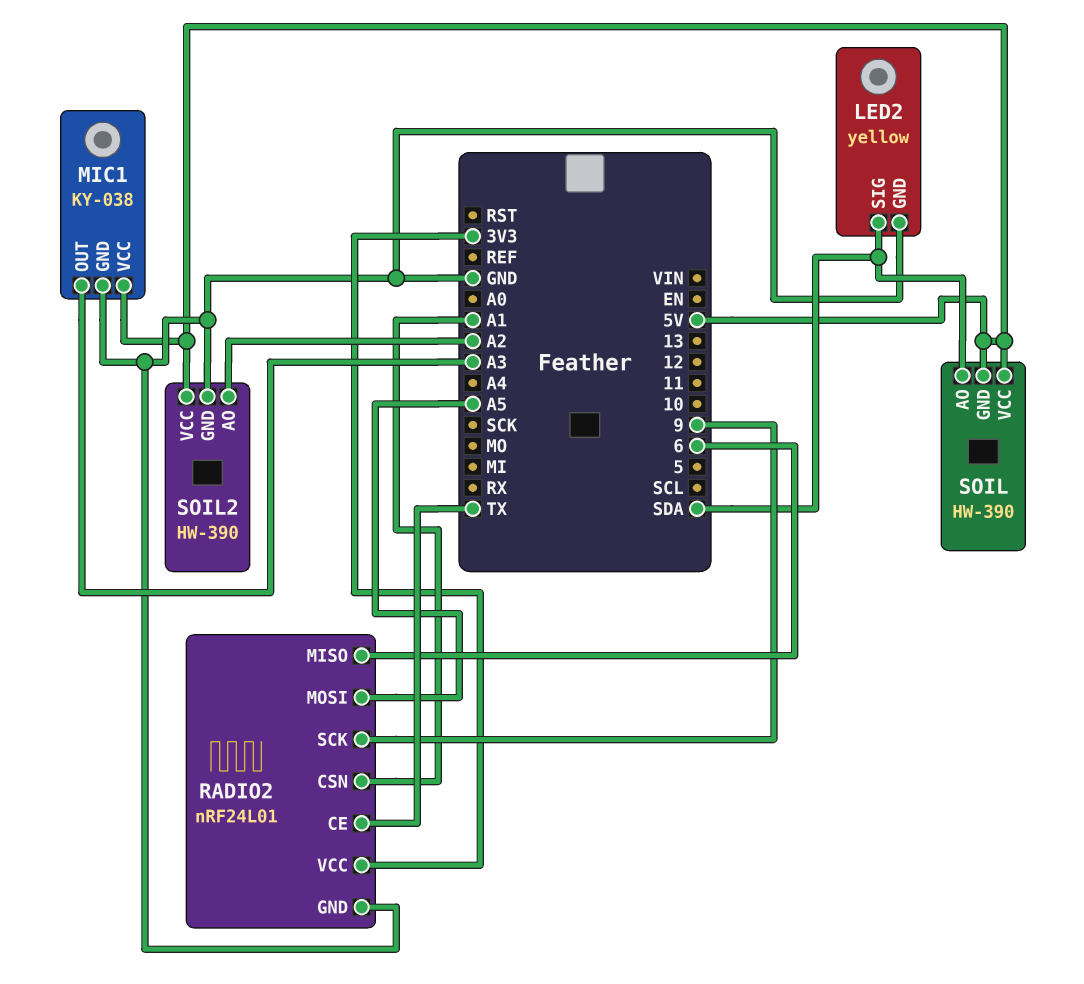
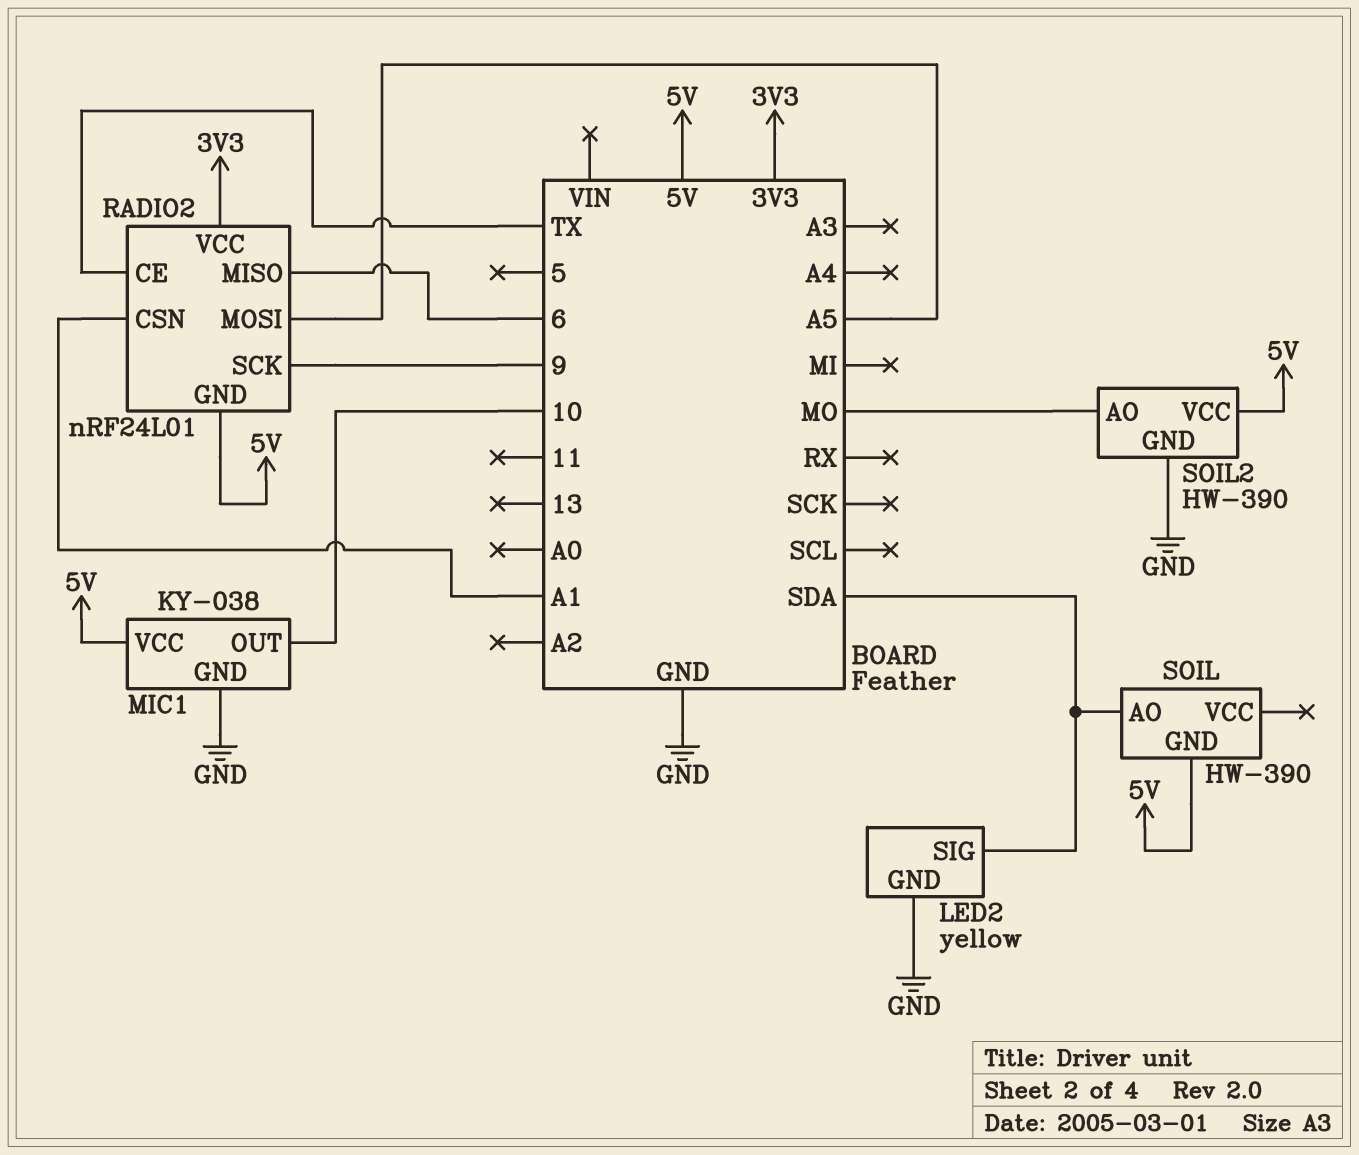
MIC1 pin OUT: A3 -> 10
RADIO2 pin GND: GND -> 5V
SOIL pin VCC: 5V -> none
SOIL2 pin AO: A2 -> MO

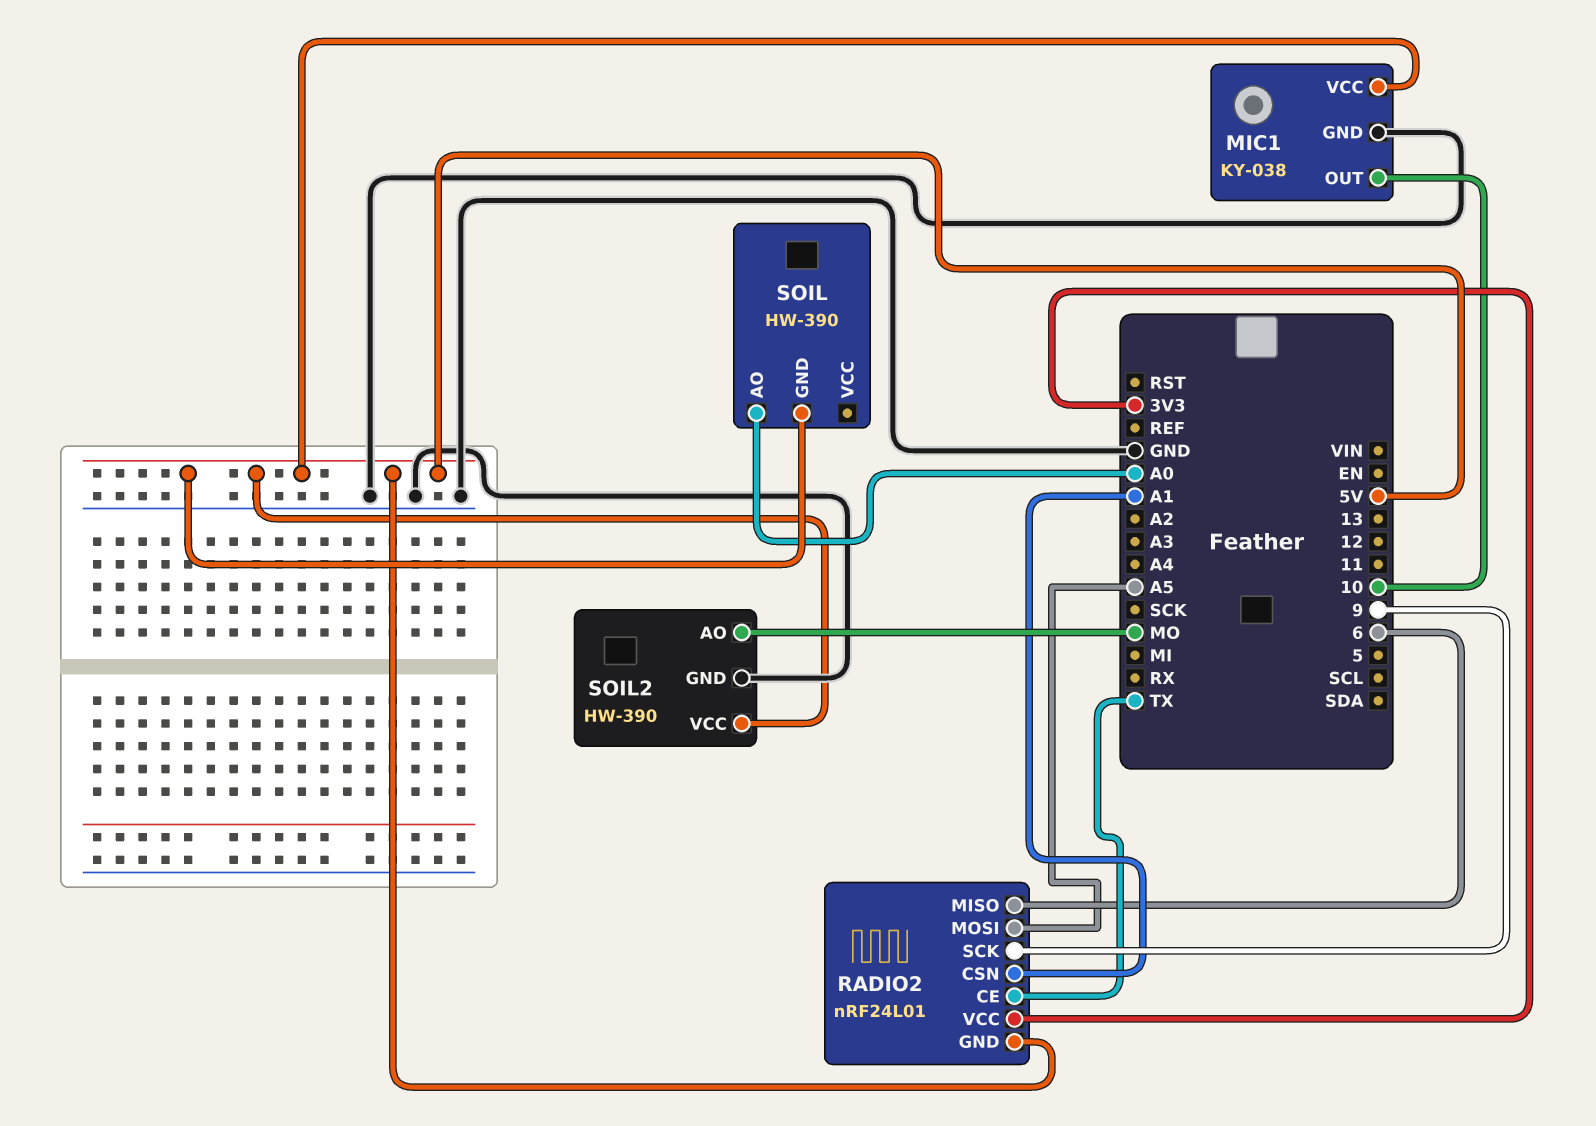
LED2: yellow -> none
LED2 pin GND: GND -> none
LED2 pin SIG: SDA -> none
SOIL pin AO: SDA -> A0

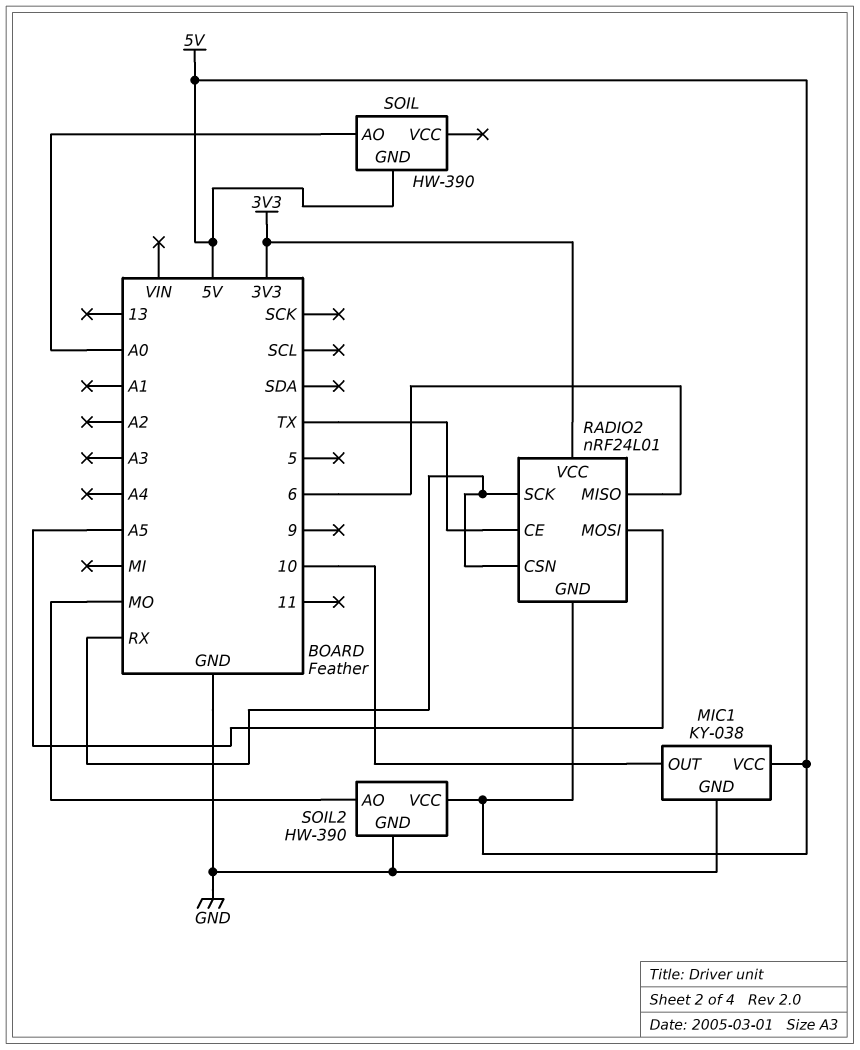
RADIO2 pin CSN: A1 -> RX
RADIO2 pin SCK: 9 -> RX

